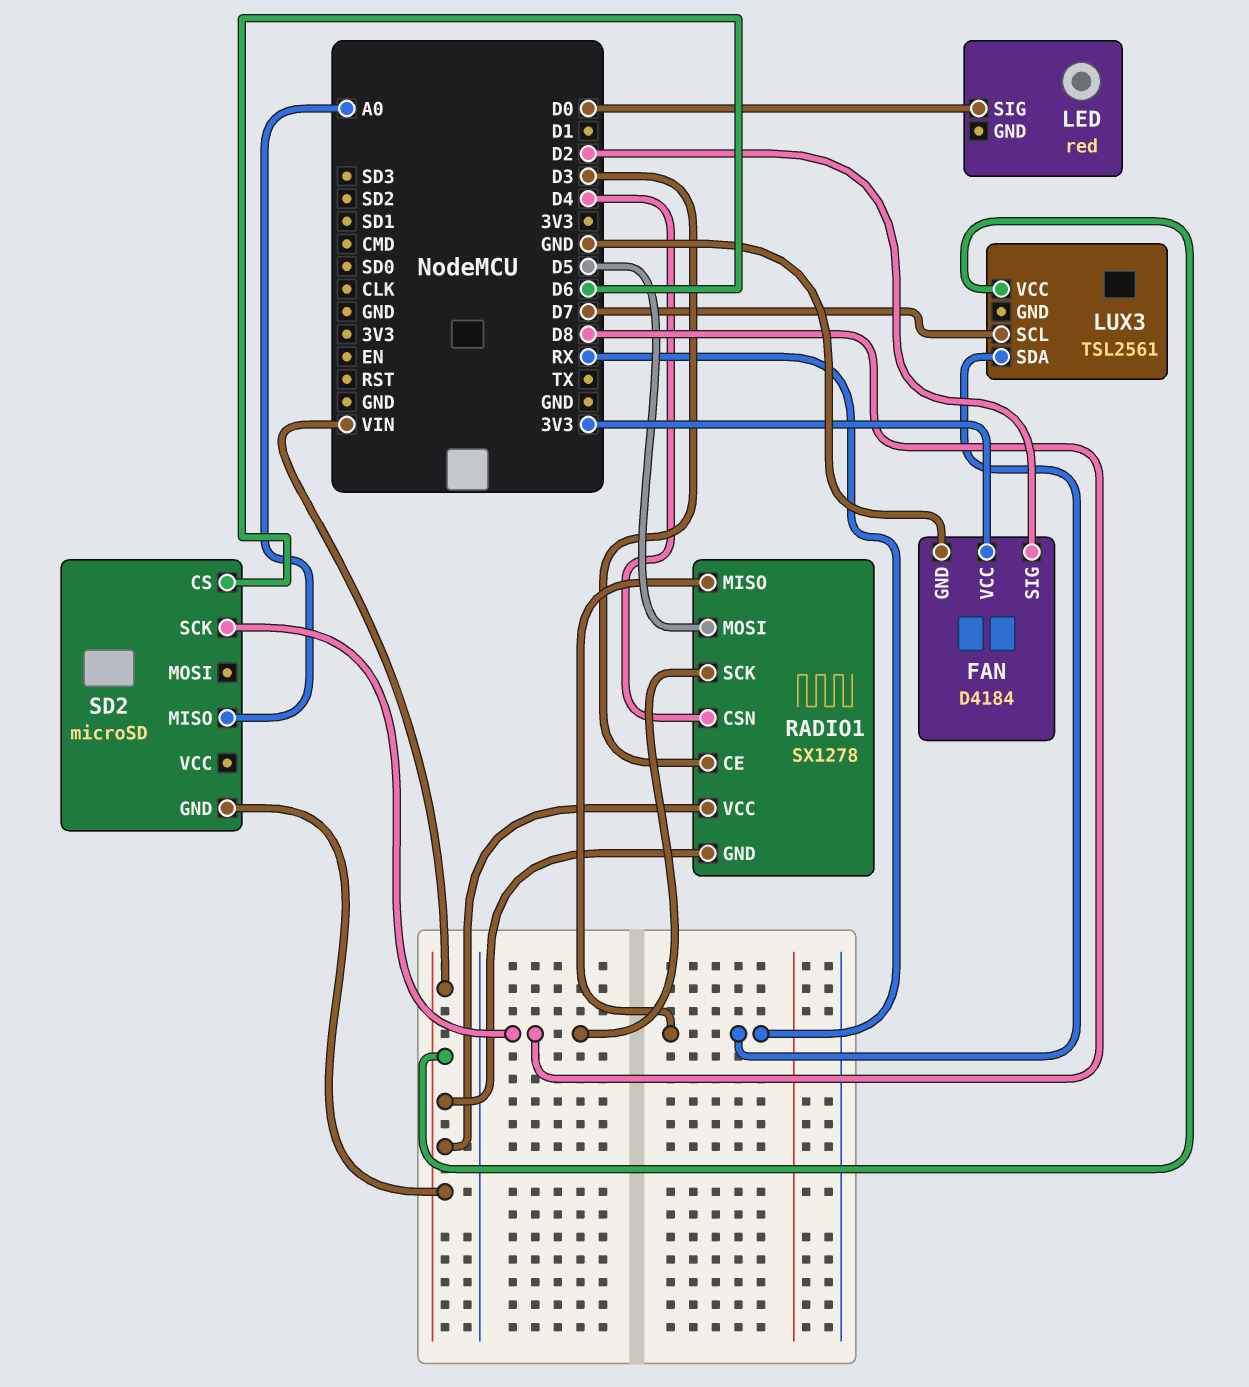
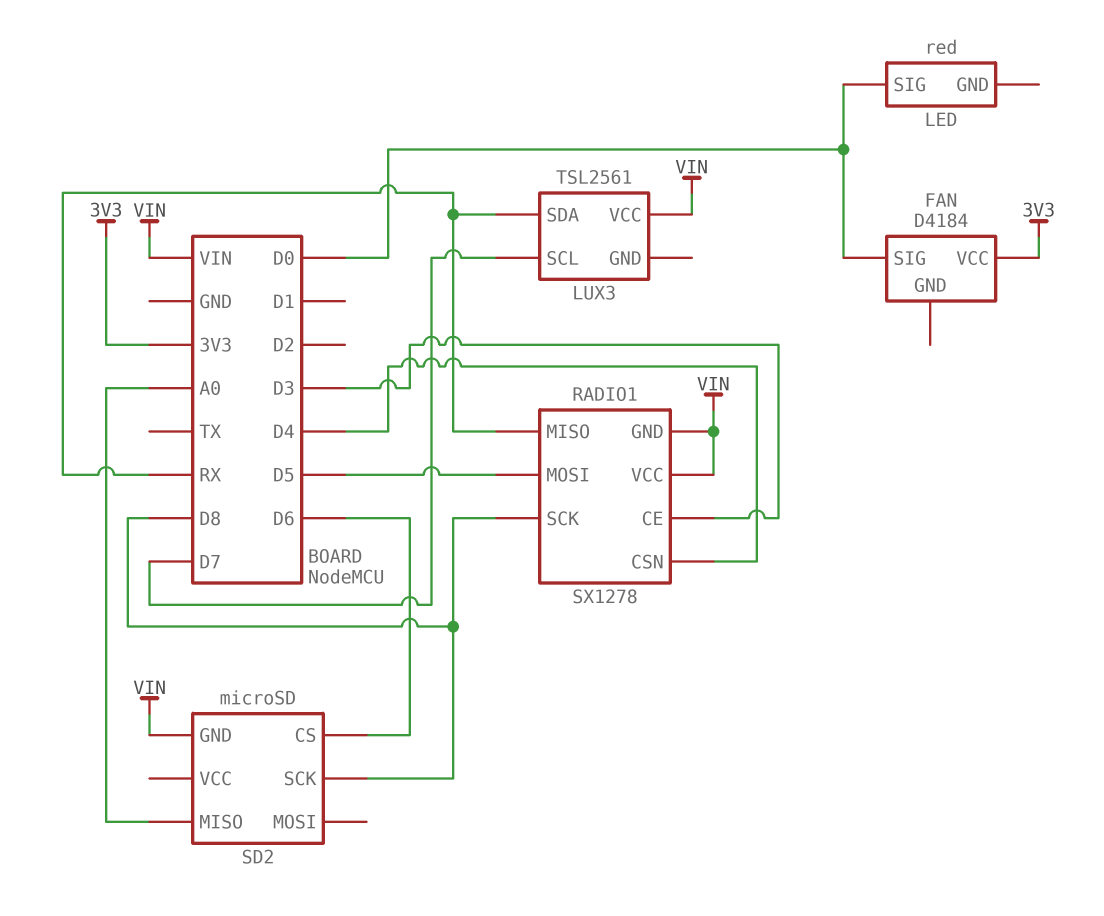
FAN pin GND: GND -> none
FAN pin SIG: D2 -> D0

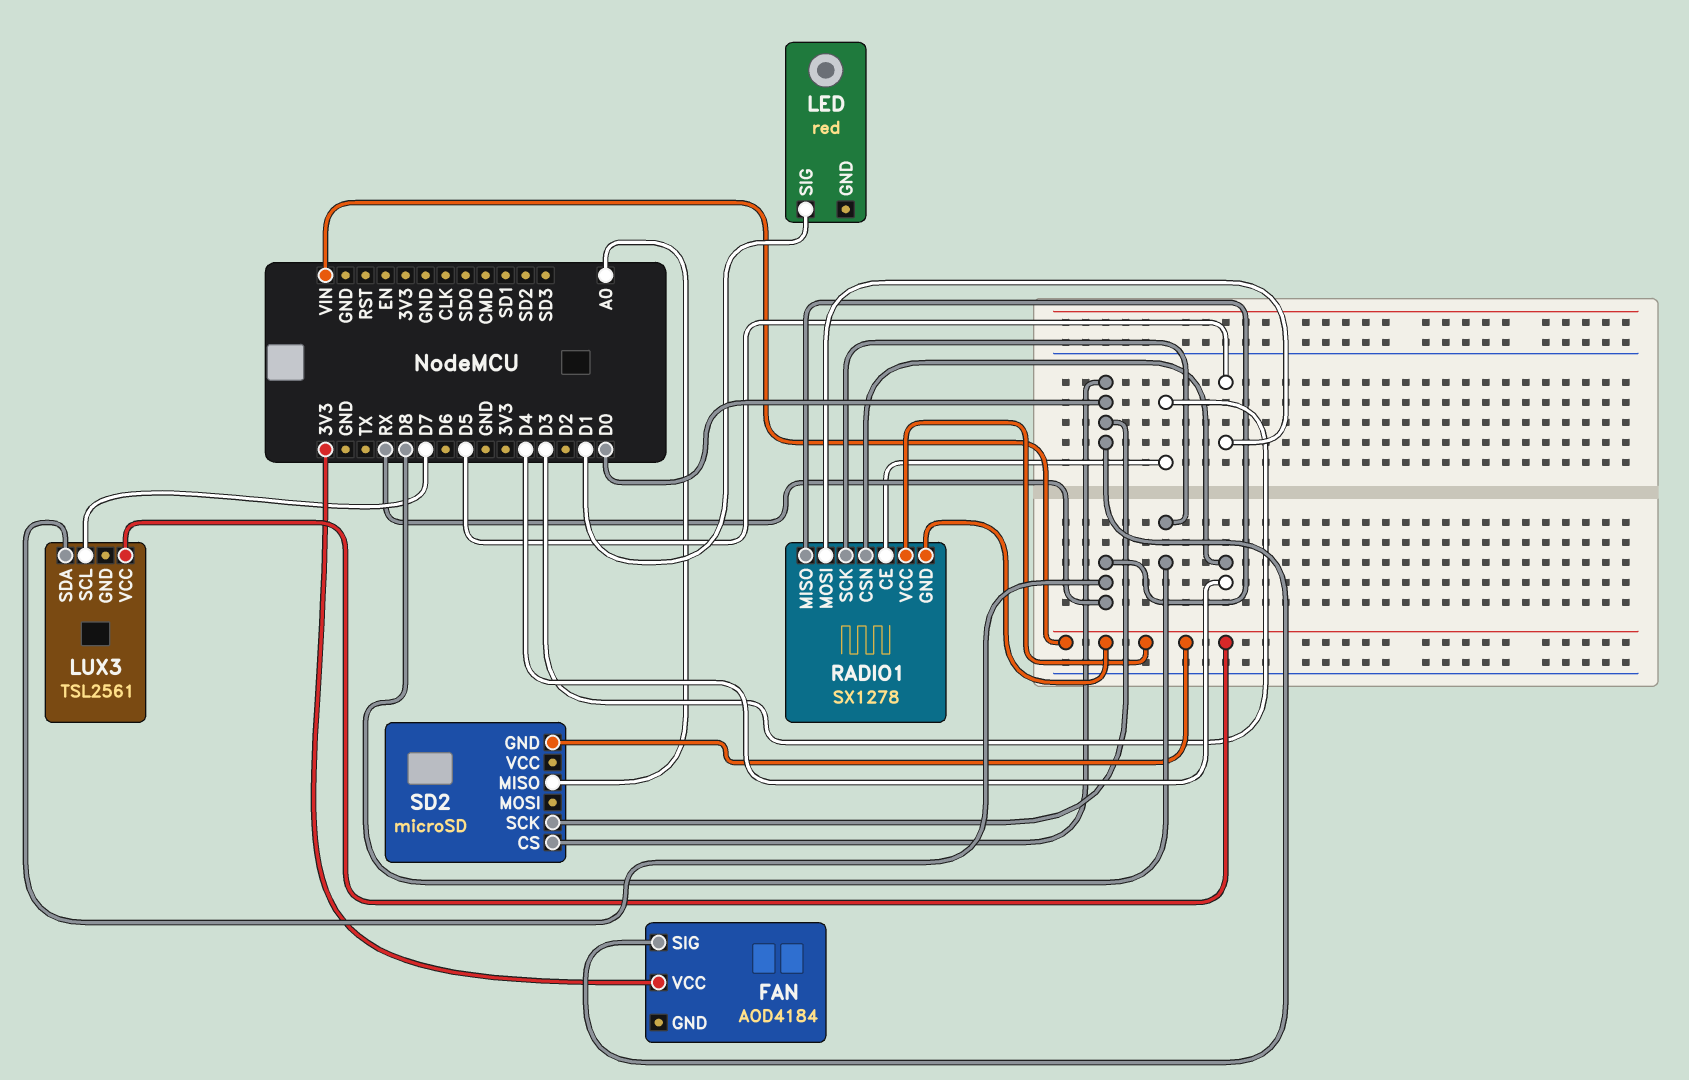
FAN: D4184 -> AOD4184
LED pin SIG: D0 -> D1
SD2 pin CS: D6 -> D0
SD2 pin SCK: D8 -> D0

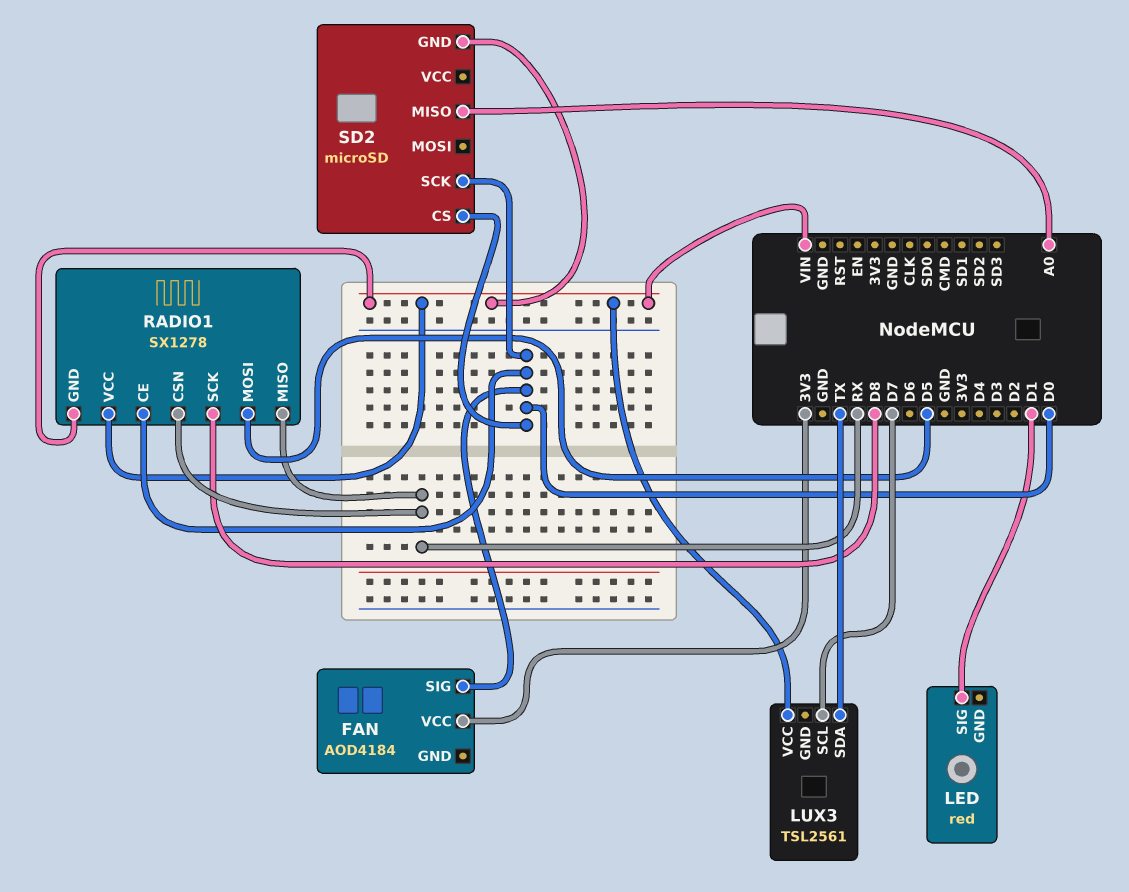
LUX3 pin SDA: RX -> TX
RADIO1 pin CE: D3 -> D0
RADIO1 pin CSN: D4 -> RX

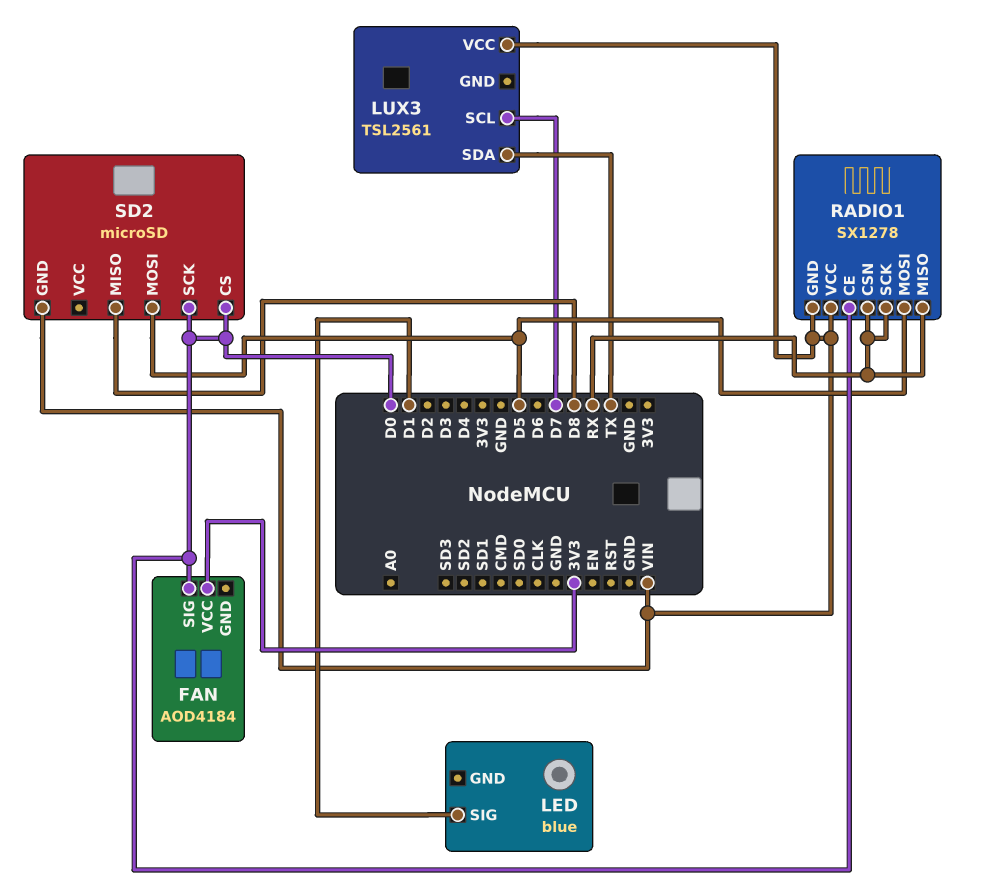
LED: red -> blue
RADIO1 pin SCK: D8 -> RX
SD2 pin MISO: A0 -> D8
SD2 pin MOSI: none -> D5

